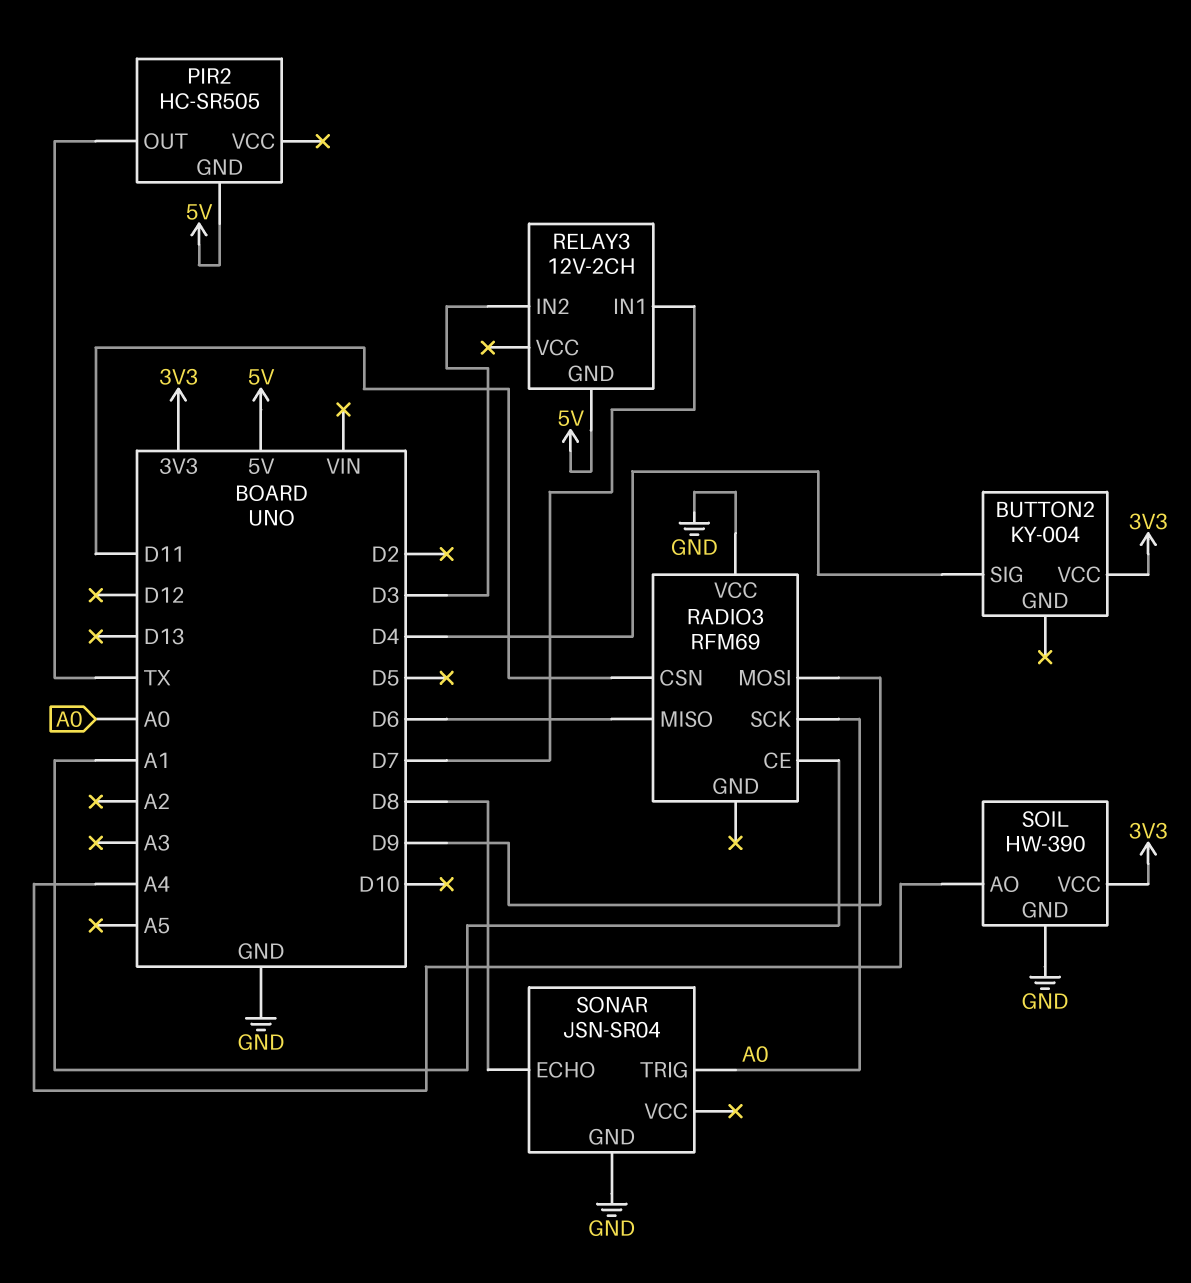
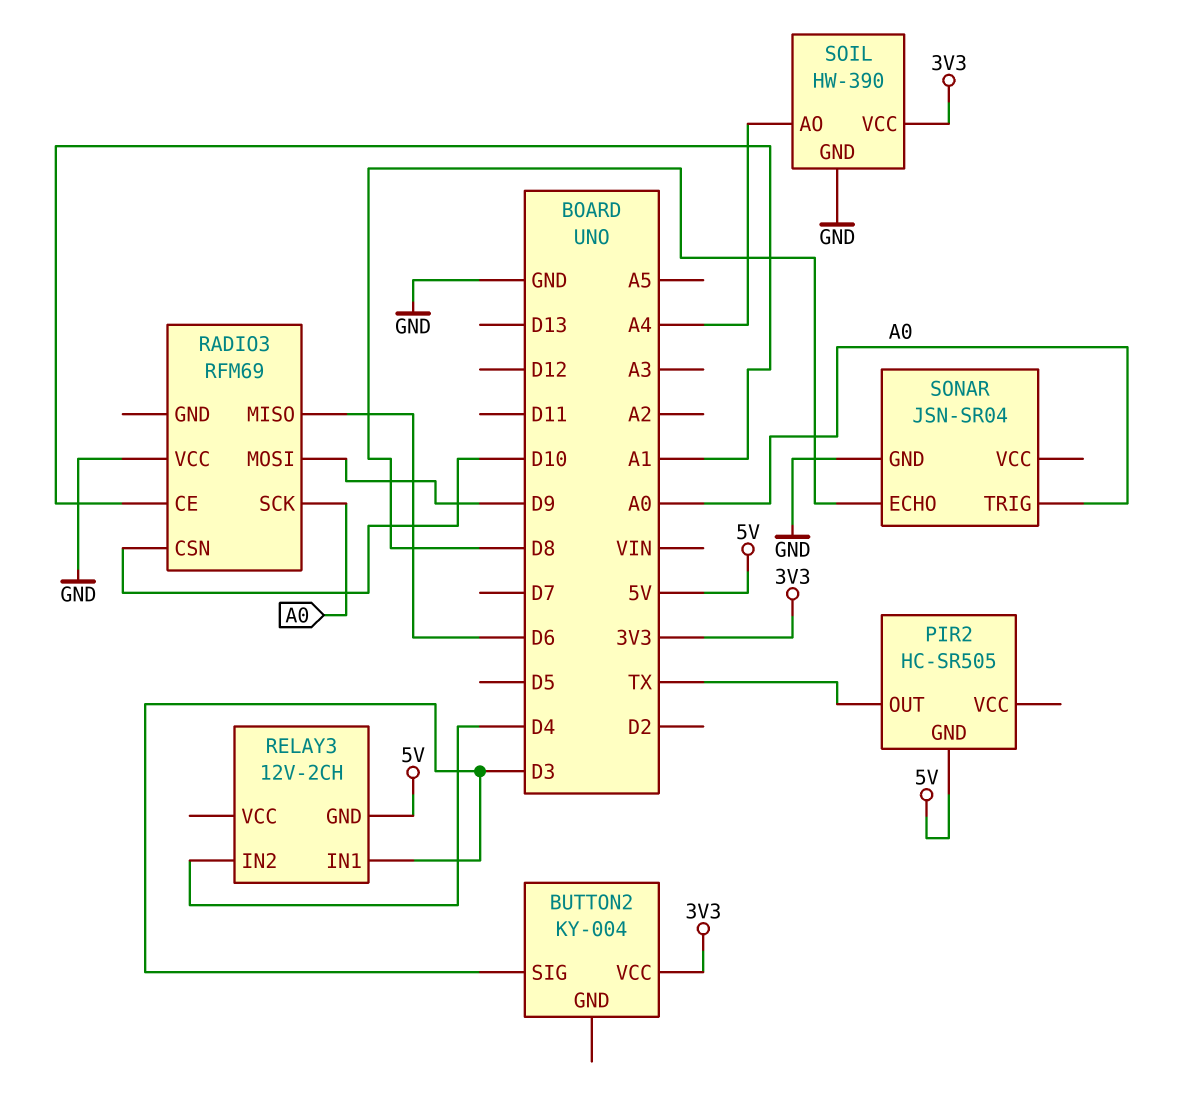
BUTTON2 pin SIG: D4 -> D3
RADIO3 pin CSN: D11 -> D10
RELAY3 pin IN1: D7 -> D3
RELAY3 pin IN2: D3 -> D4

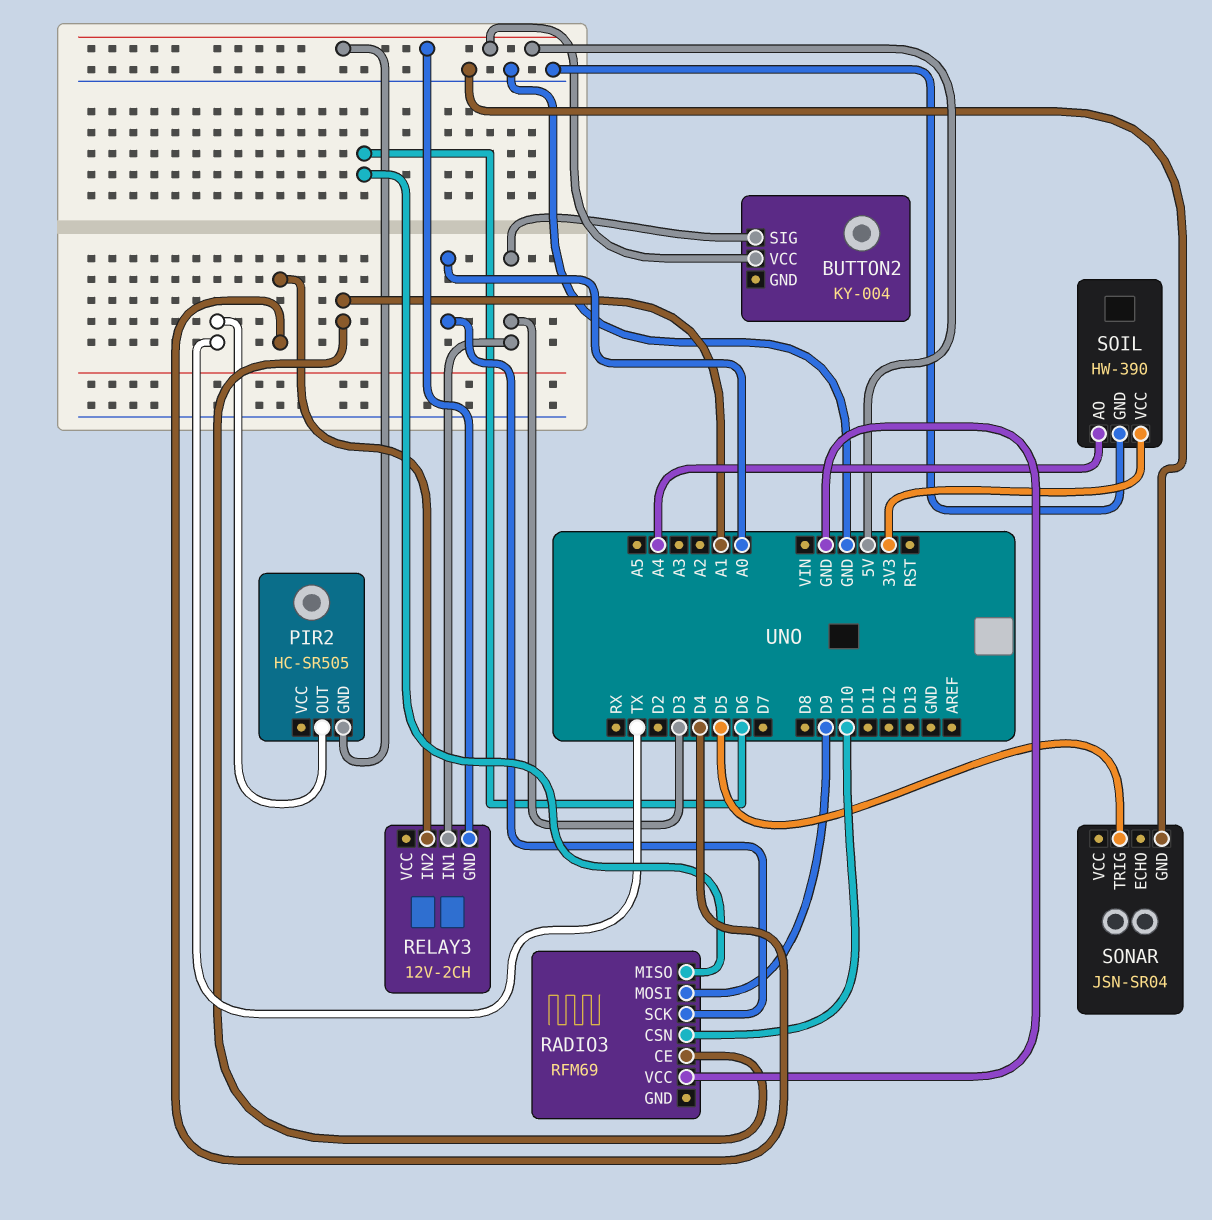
BUTTON2 pin VCC: 3V3 -> 5V
SONAR pin ECHO: D8 -> none
SONAR pin TRIG: A0 -> D5

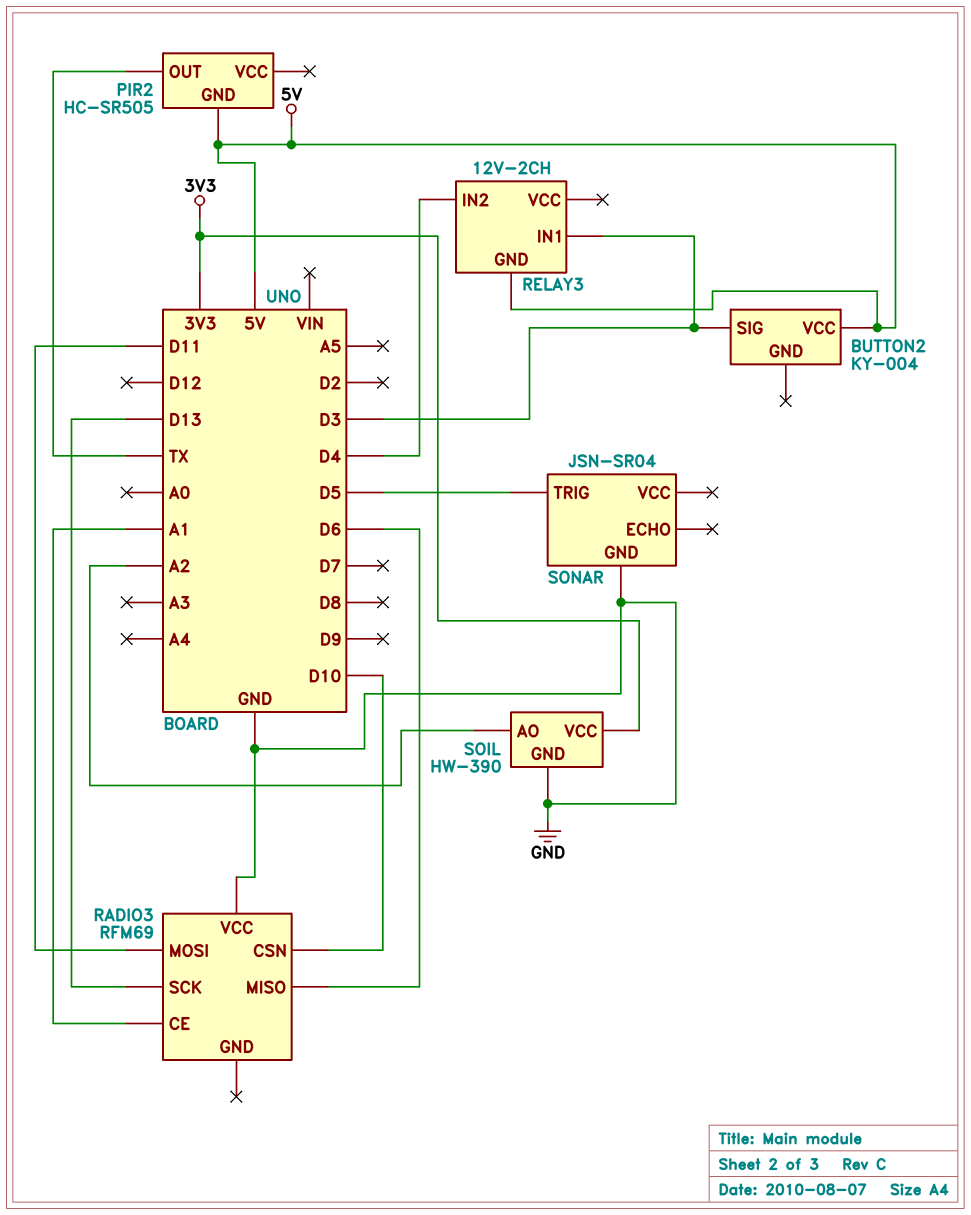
RADIO3 pin MOSI: D9 -> D11
RADIO3 pin SCK: A0 -> D13
SOIL pin AO: A4 -> A2

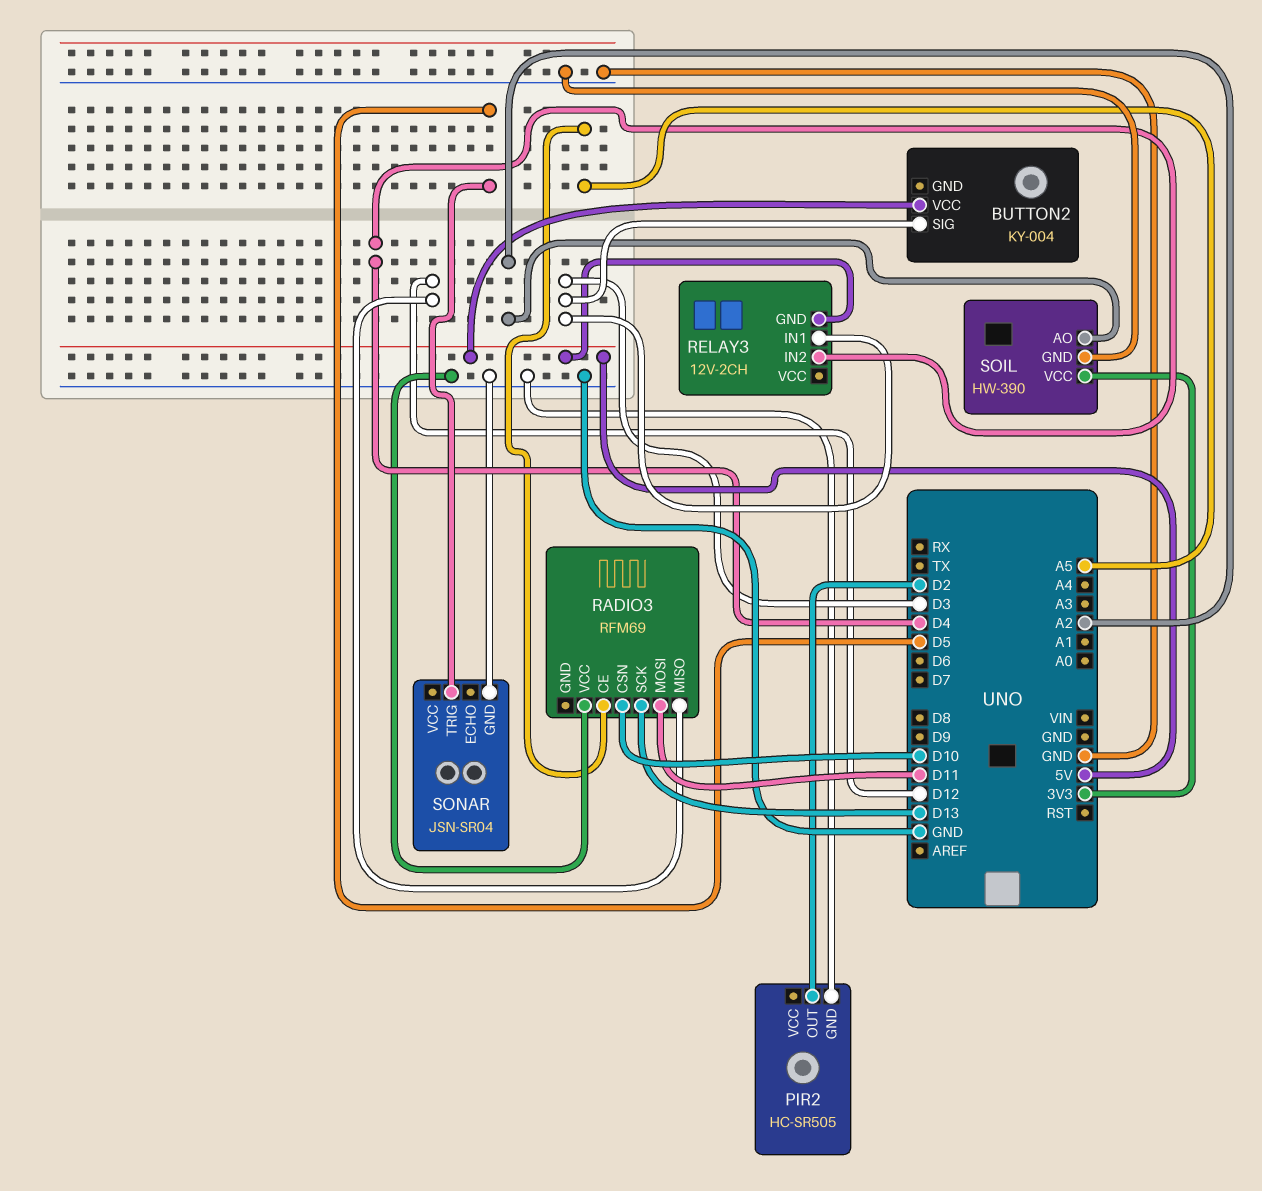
PIR2 pin GND: 5V -> GND
PIR2 pin OUT: TX -> D2
RADIO3 pin CE: A1 -> A5
RADIO3 pin MISO: D6 -> D12

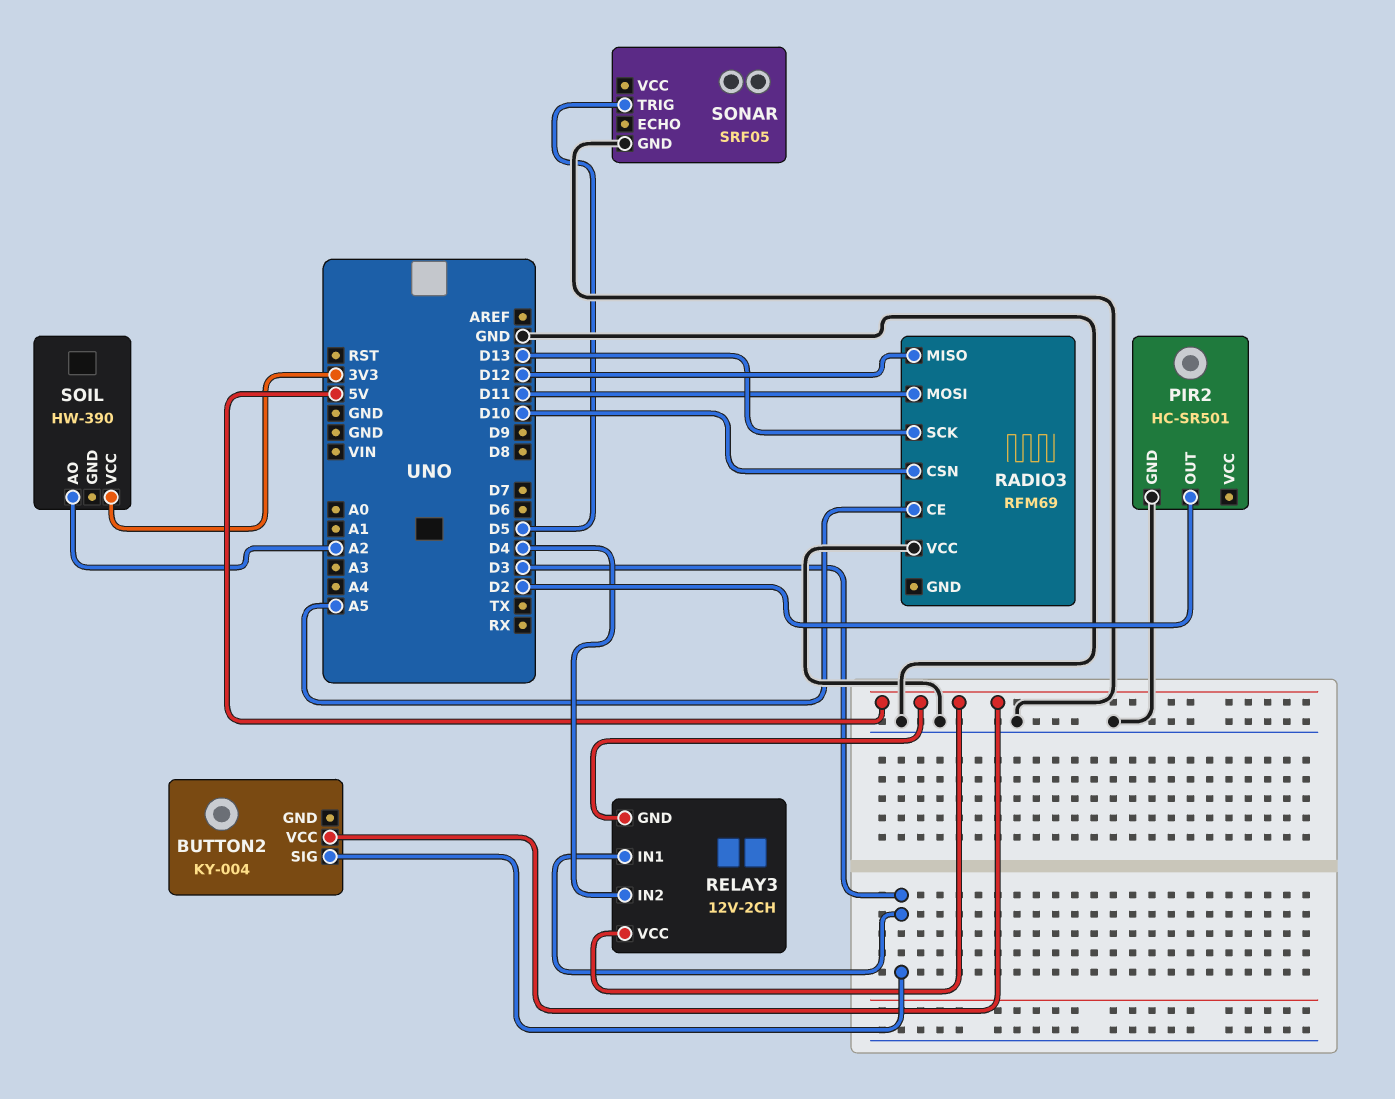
PIR2: HC-SR505 -> HC-SR501
RELAY3 pin VCC: none -> 5V
SOIL pin GND: GND -> none
SONAR: JSN-SR04 -> SRF05

